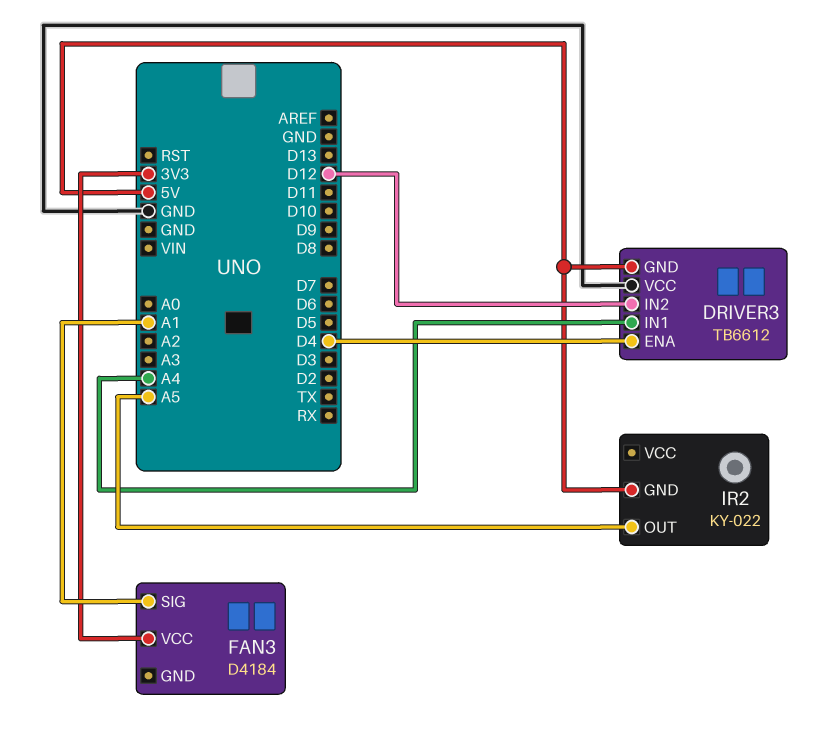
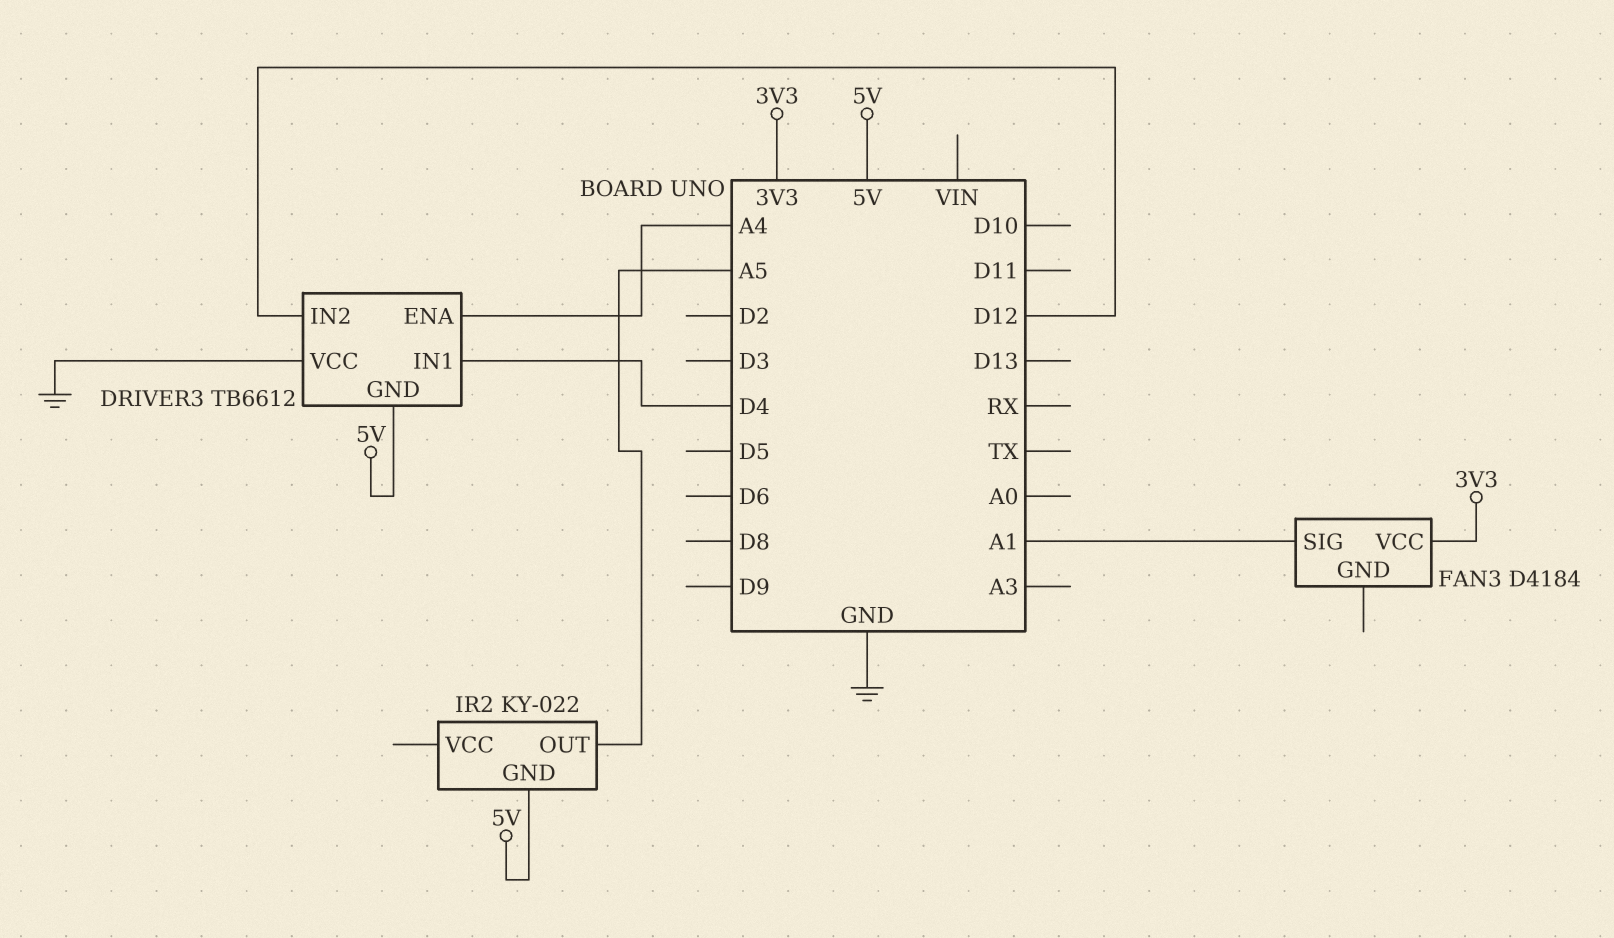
DRIVER3 pin ENA: D4 -> A4
DRIVER3 pin IN1: A4 -> D4

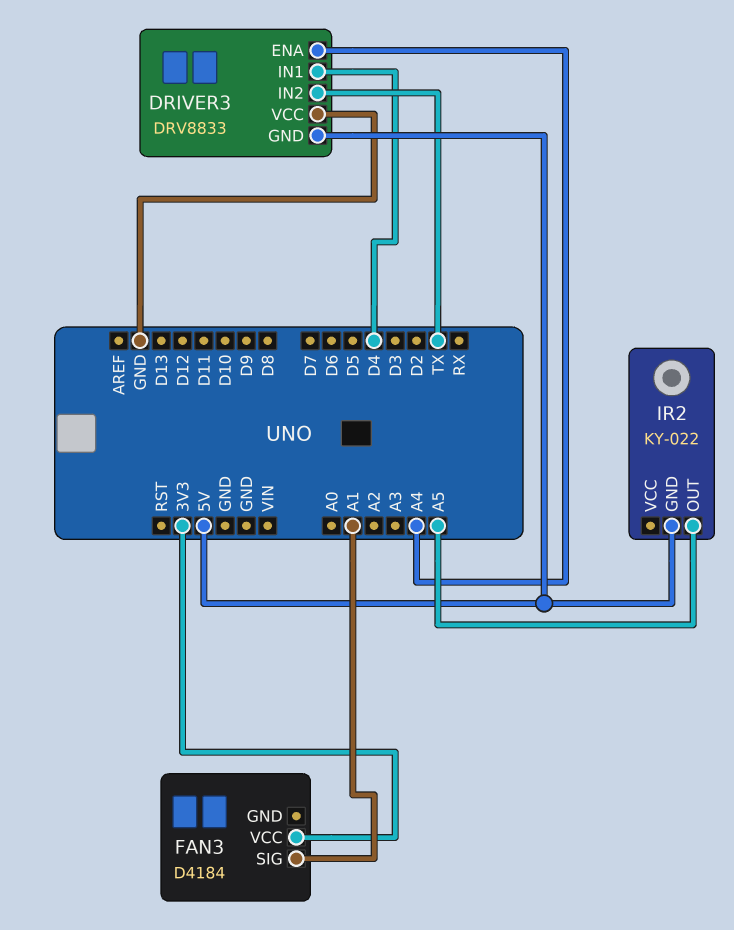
DRIVER3: TB6612 -> DRV8833
DRIVER3 pin IN2: D12 -> TX

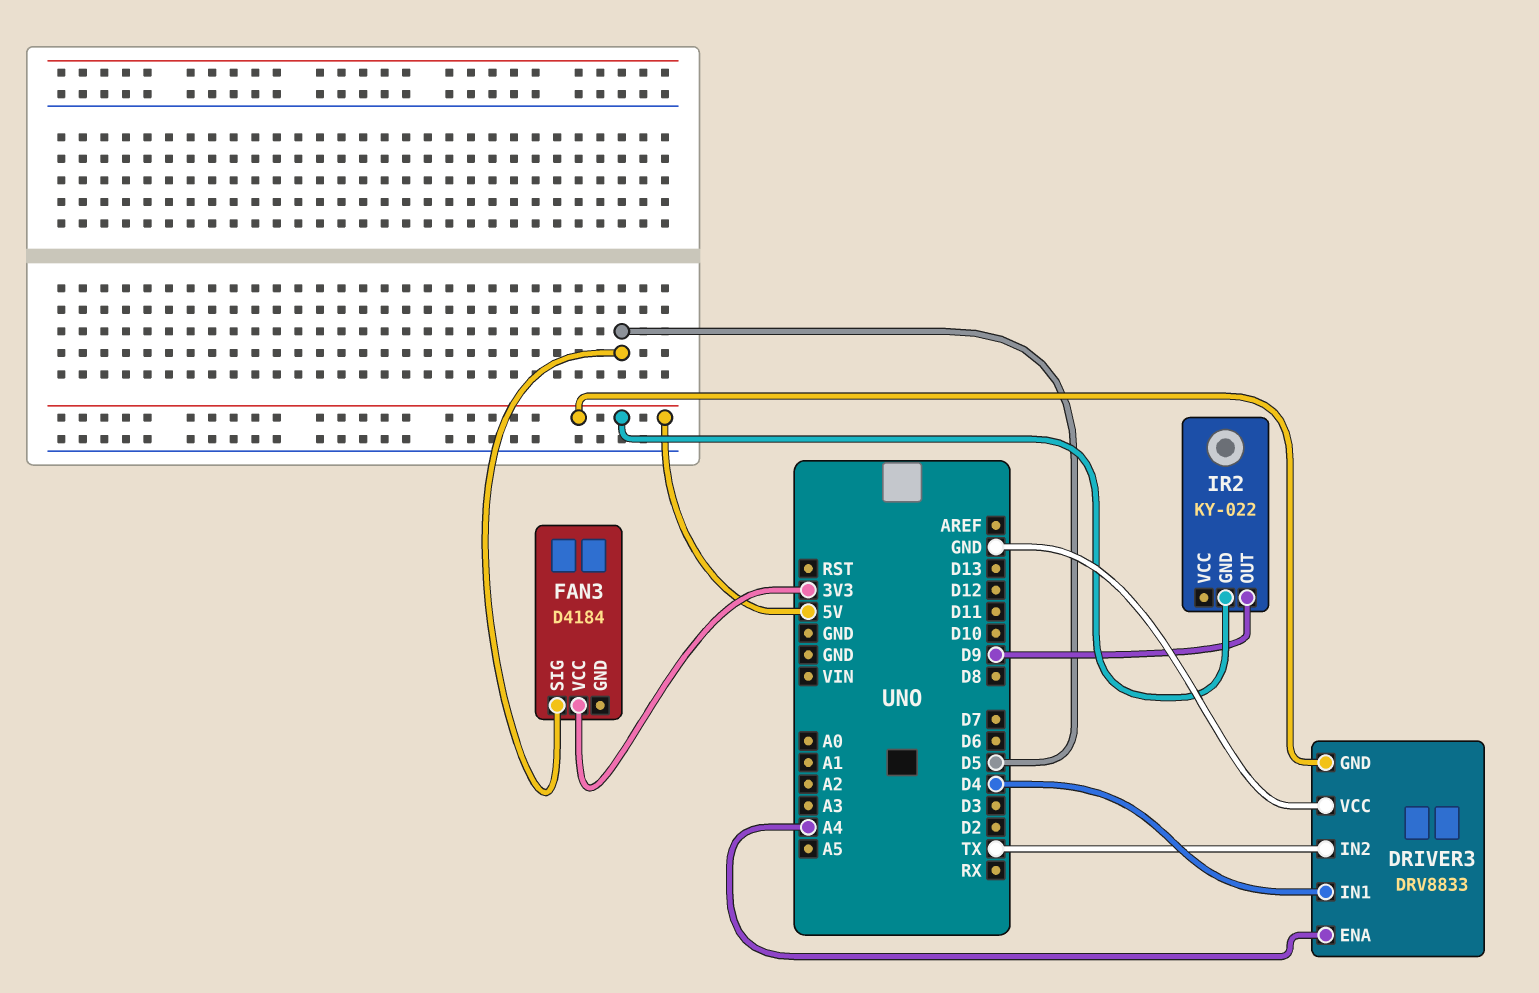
FAN3 pin SIG: A1 -> D5
IR2 pin OUT: A5 -> D9

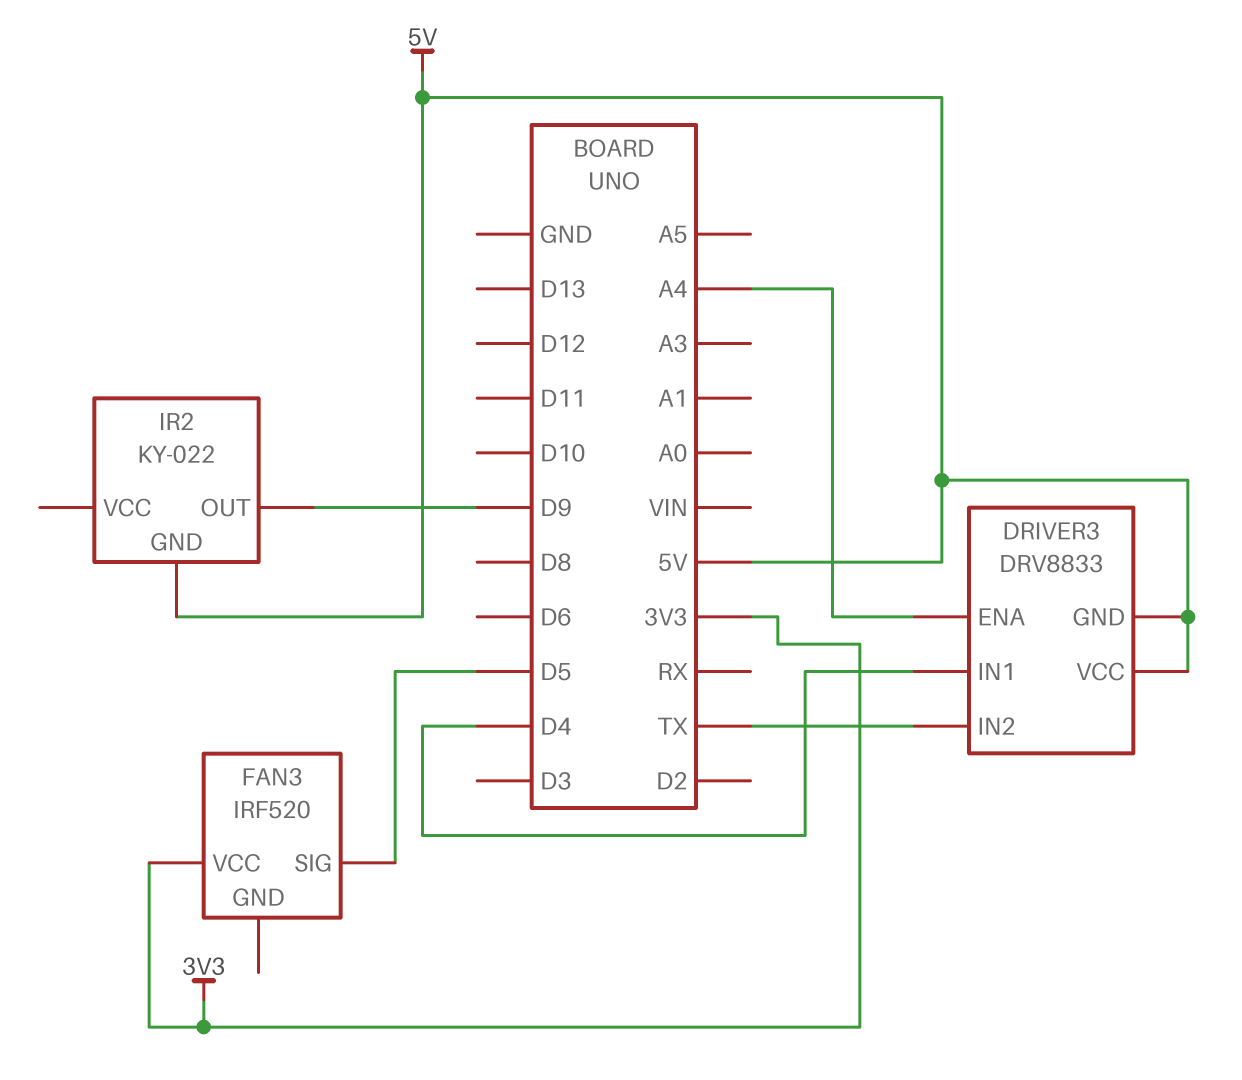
DRIVER3 pin VCC: GND -> 5V
FAN3: D4184 -> IRF520

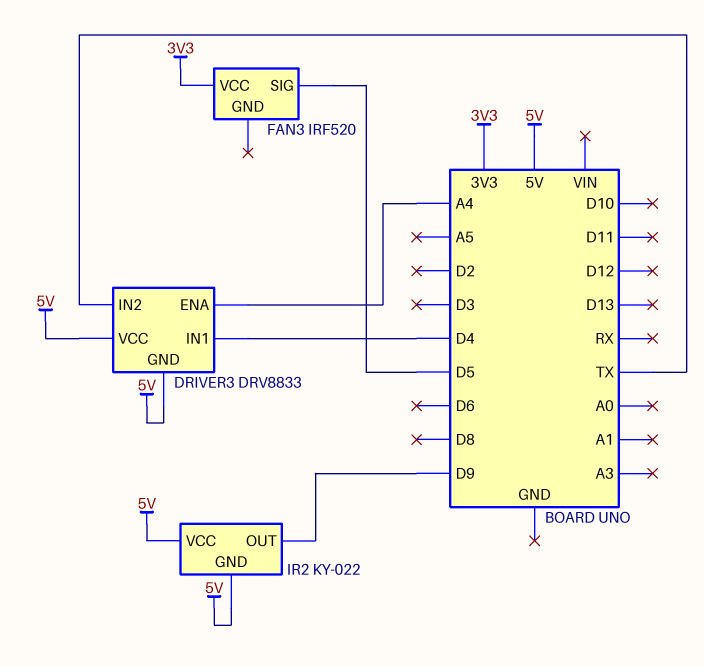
IR2 pin VCC: none -> 5V

